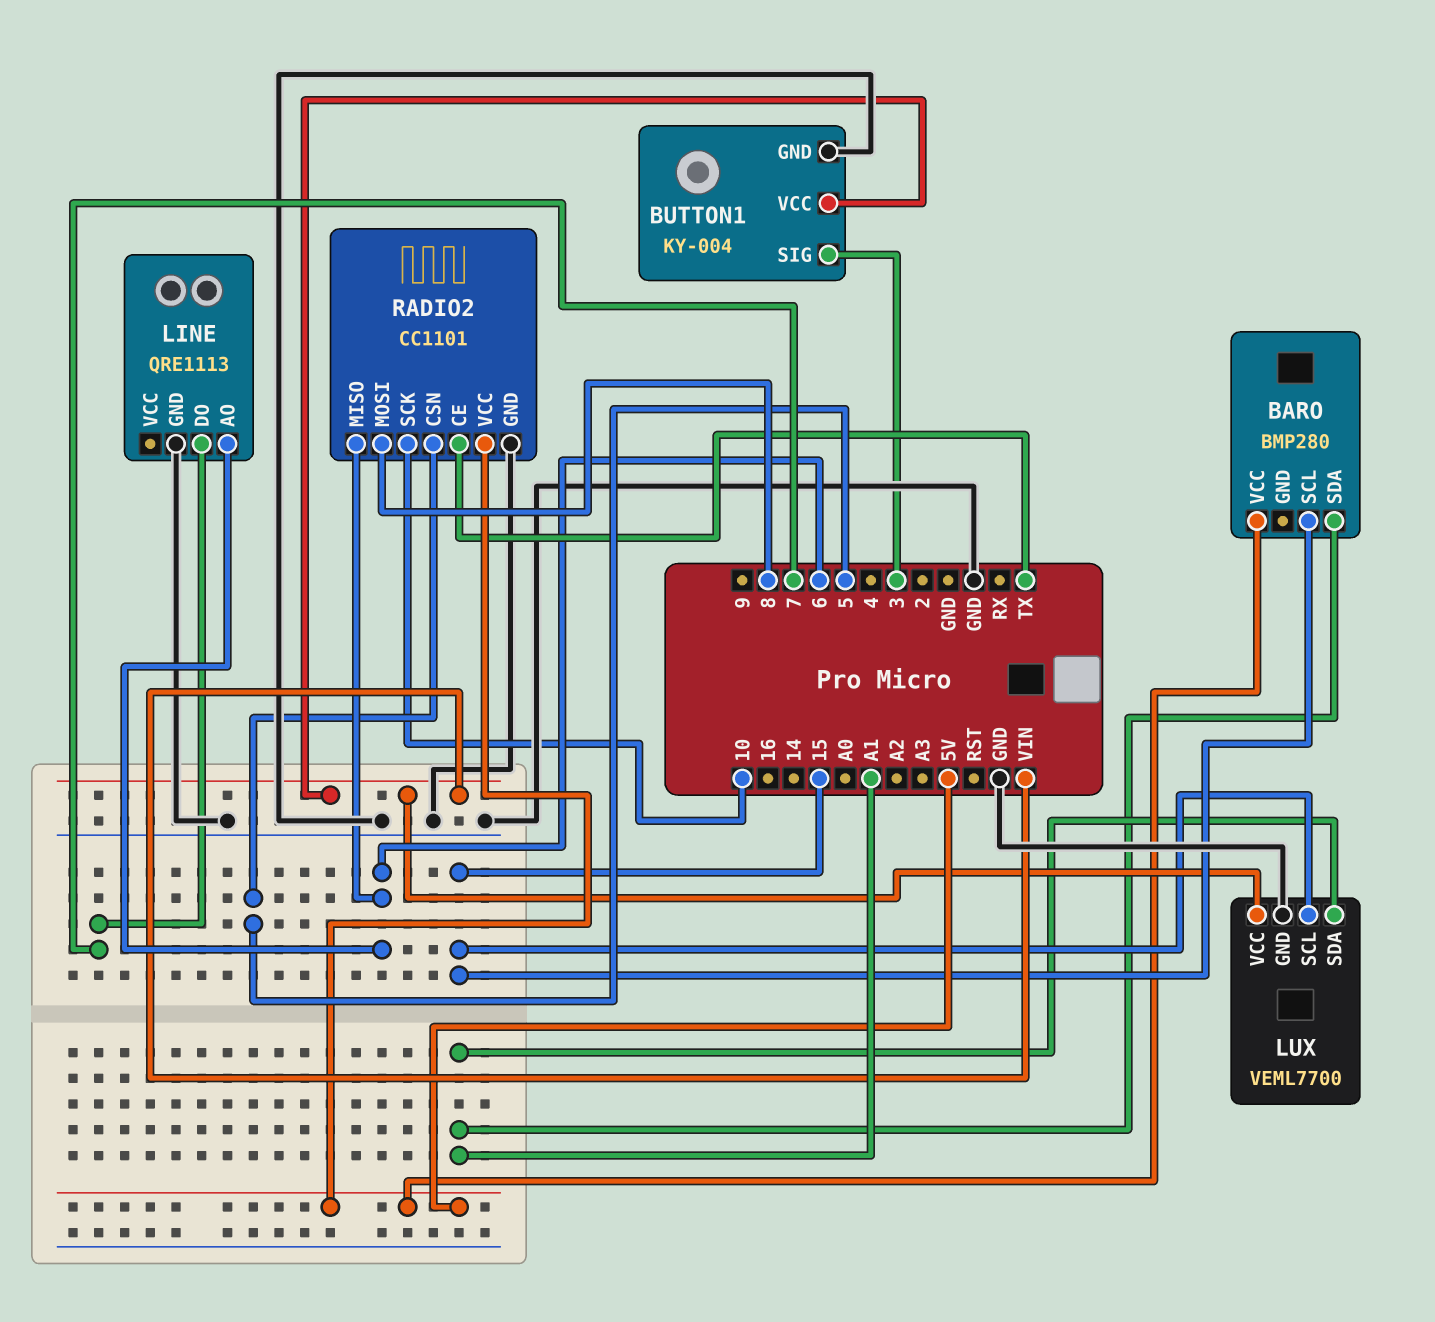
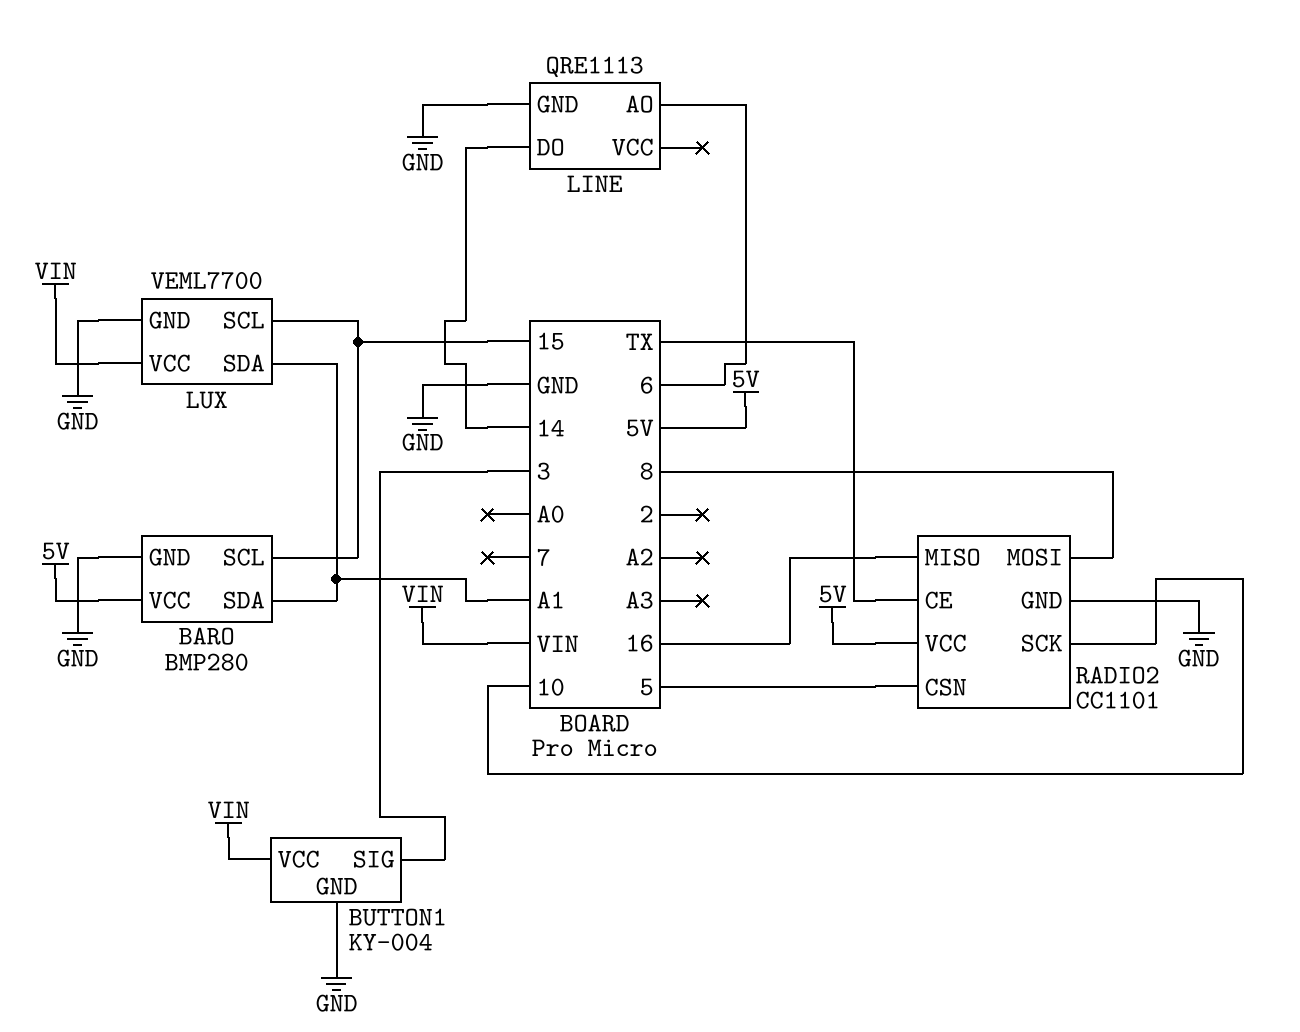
BARO pin GND: none -> GND
LINE pin DO: 7 -> 14
RADIO2 pin MISO: 6 -> 16

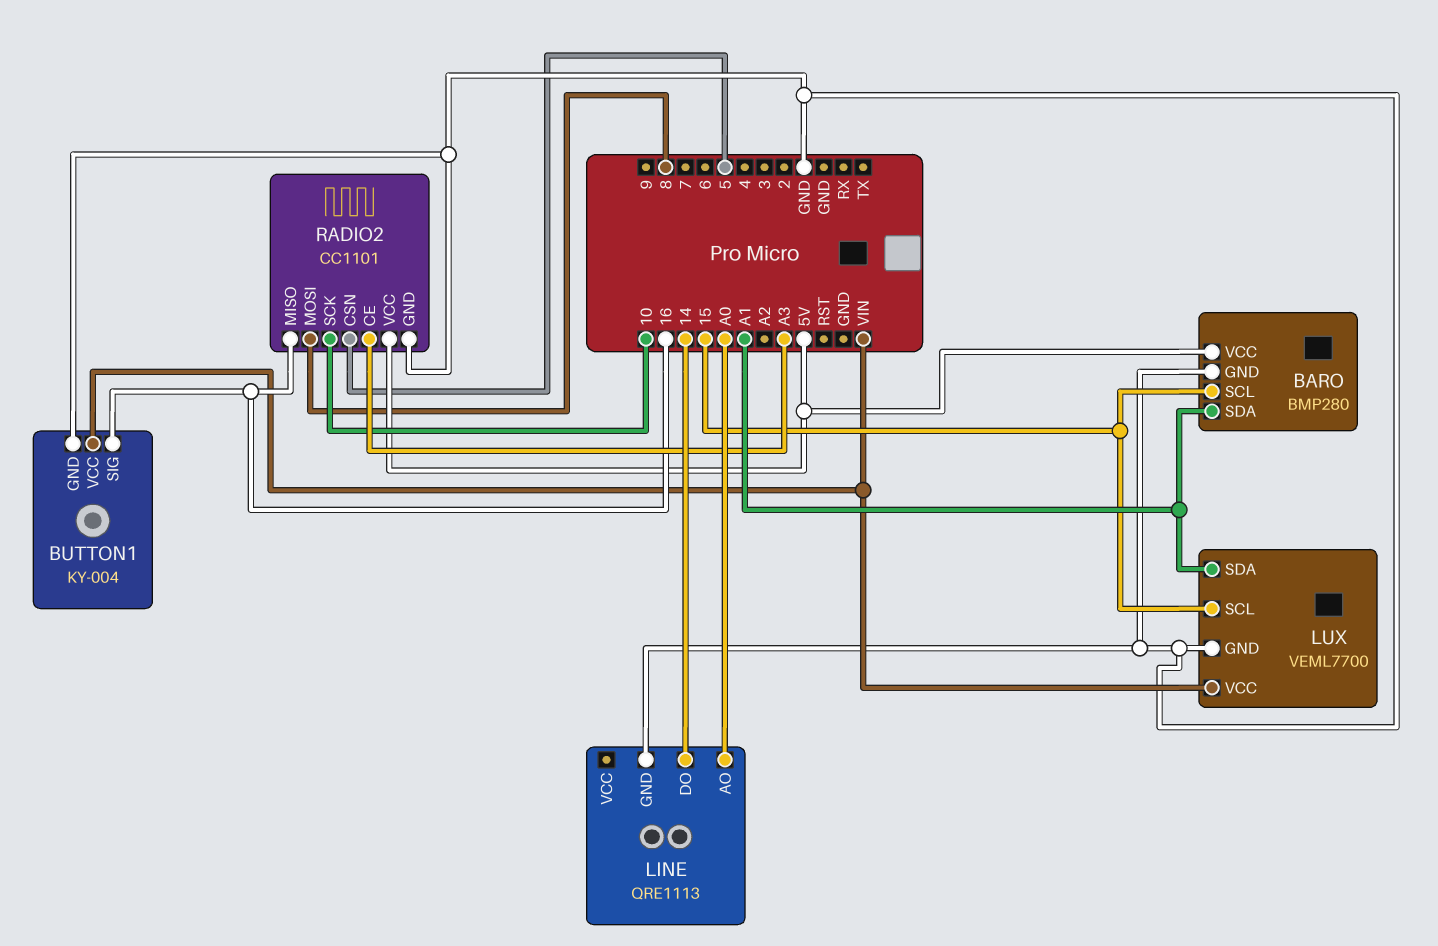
BUTTON1 pin SIG: 3 -> 16
LINE pin AO: 6 -> A0
RADIO2 pin CE: TX -> A3

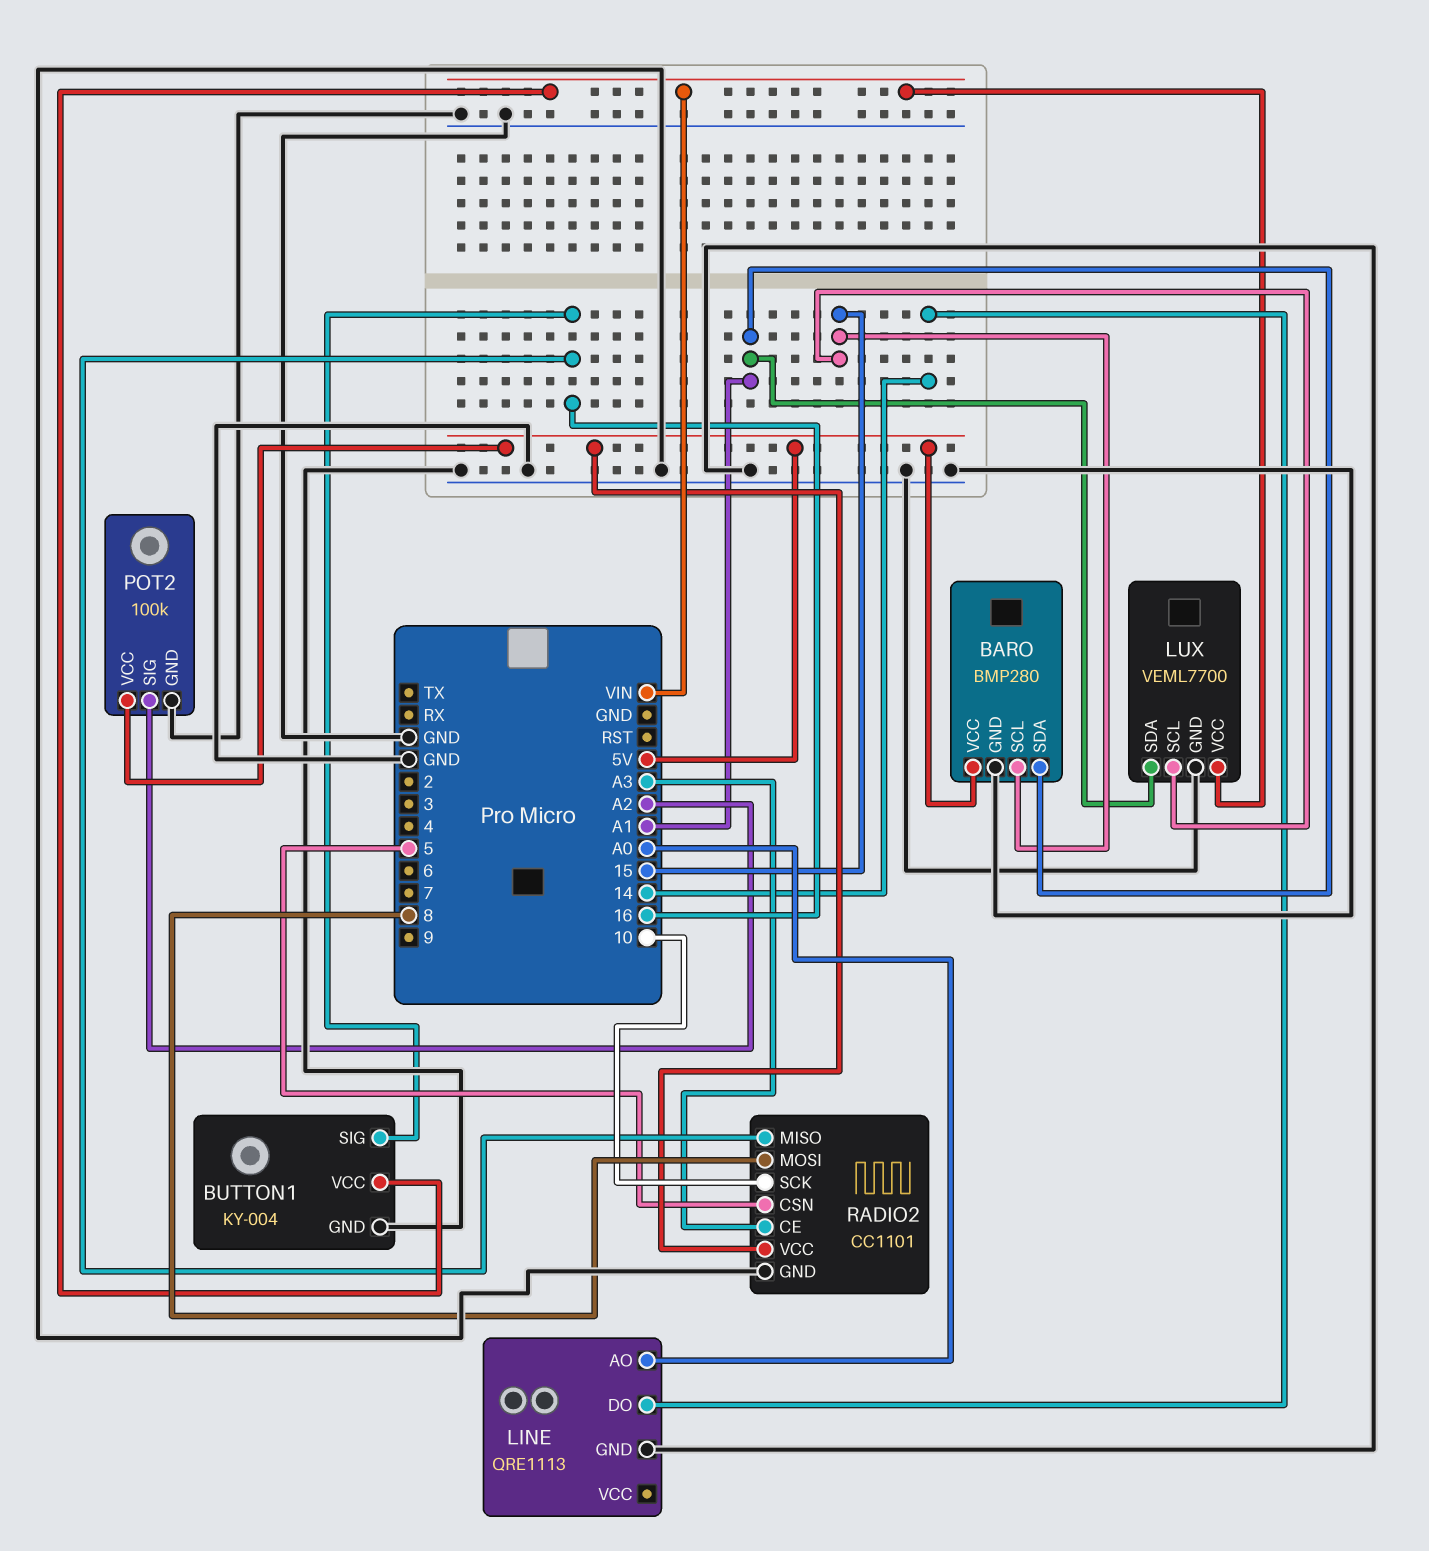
POT2: none -> 100k
POT2 pin GND: none -> GND
POT2 pin SIG: none -> A2
POT2 pin VCC: none -> 5V

